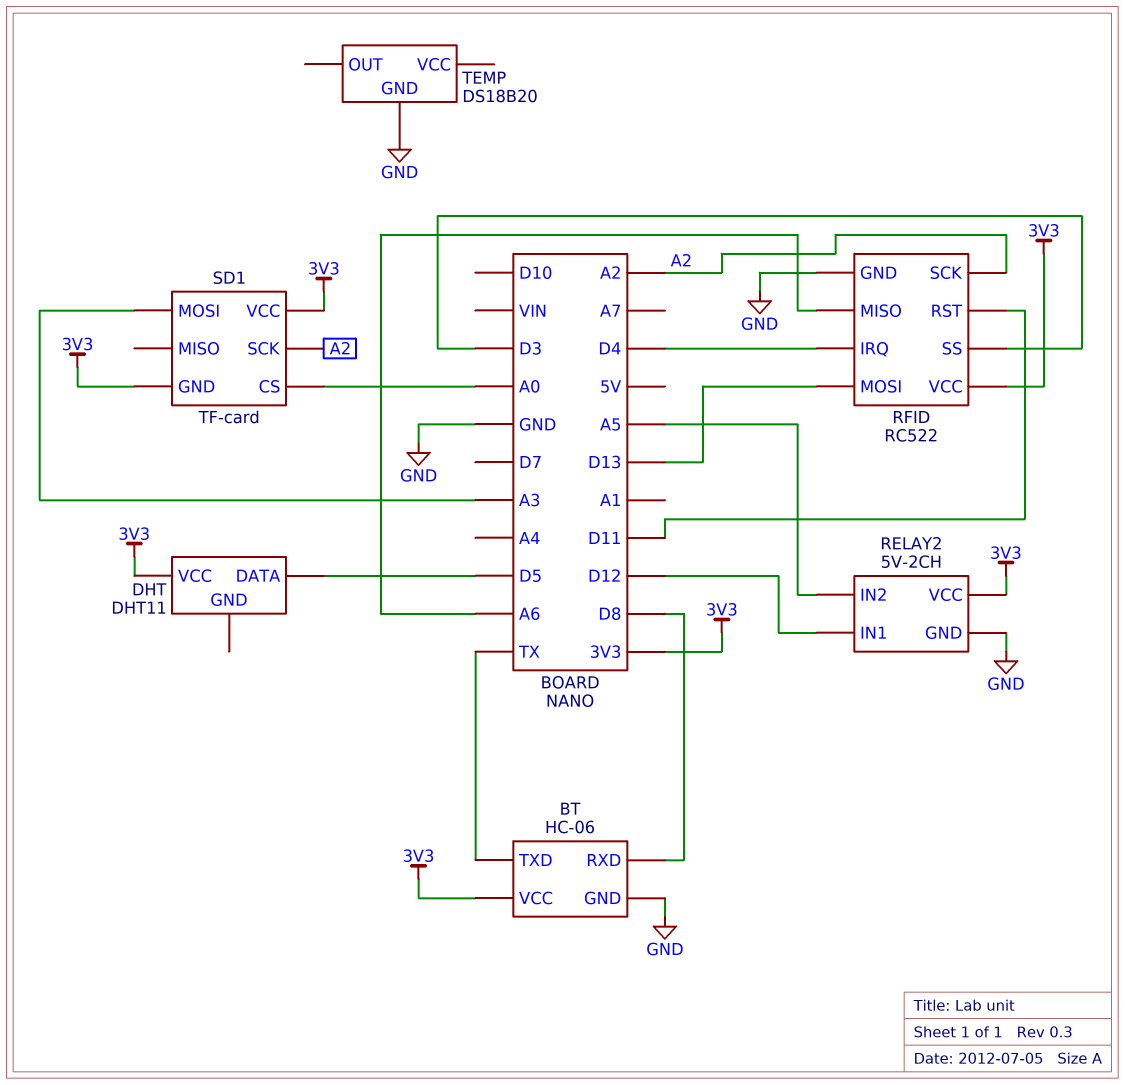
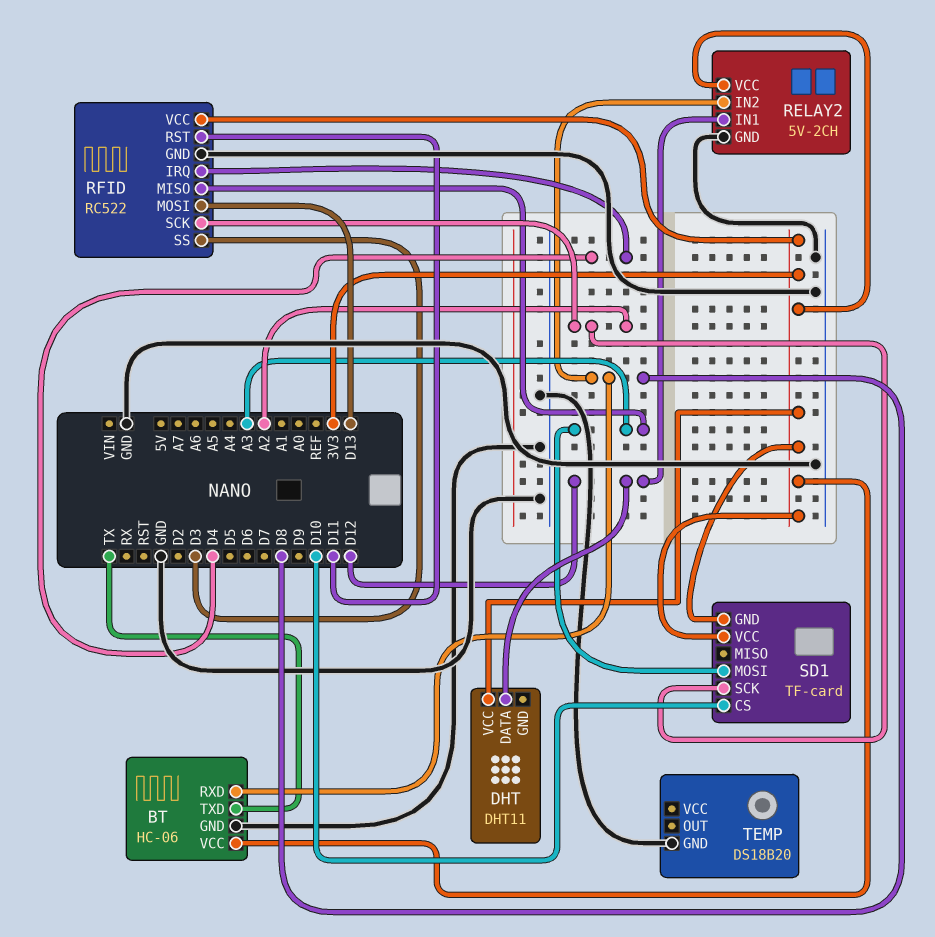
DHT pin DATA: D5 -> D12
RELAY2 pin IN2: A5 -> D8
RFID pin MISO: A6 -> A3
SD1 pin CS: A0 -> D10

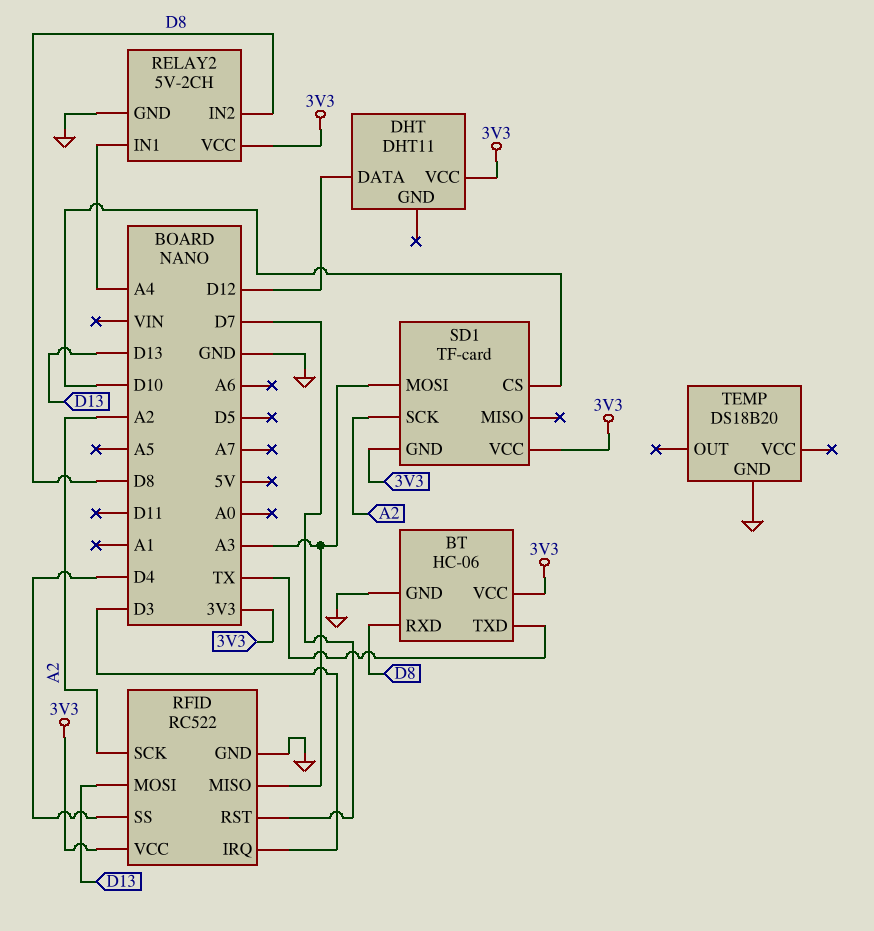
RELAY2 pin IN1: D12 -> A4
RFID pin IRQ: D4 -> D3
RFID pin RST: D11 -> D7
RFID pin SS: D3 -> D4

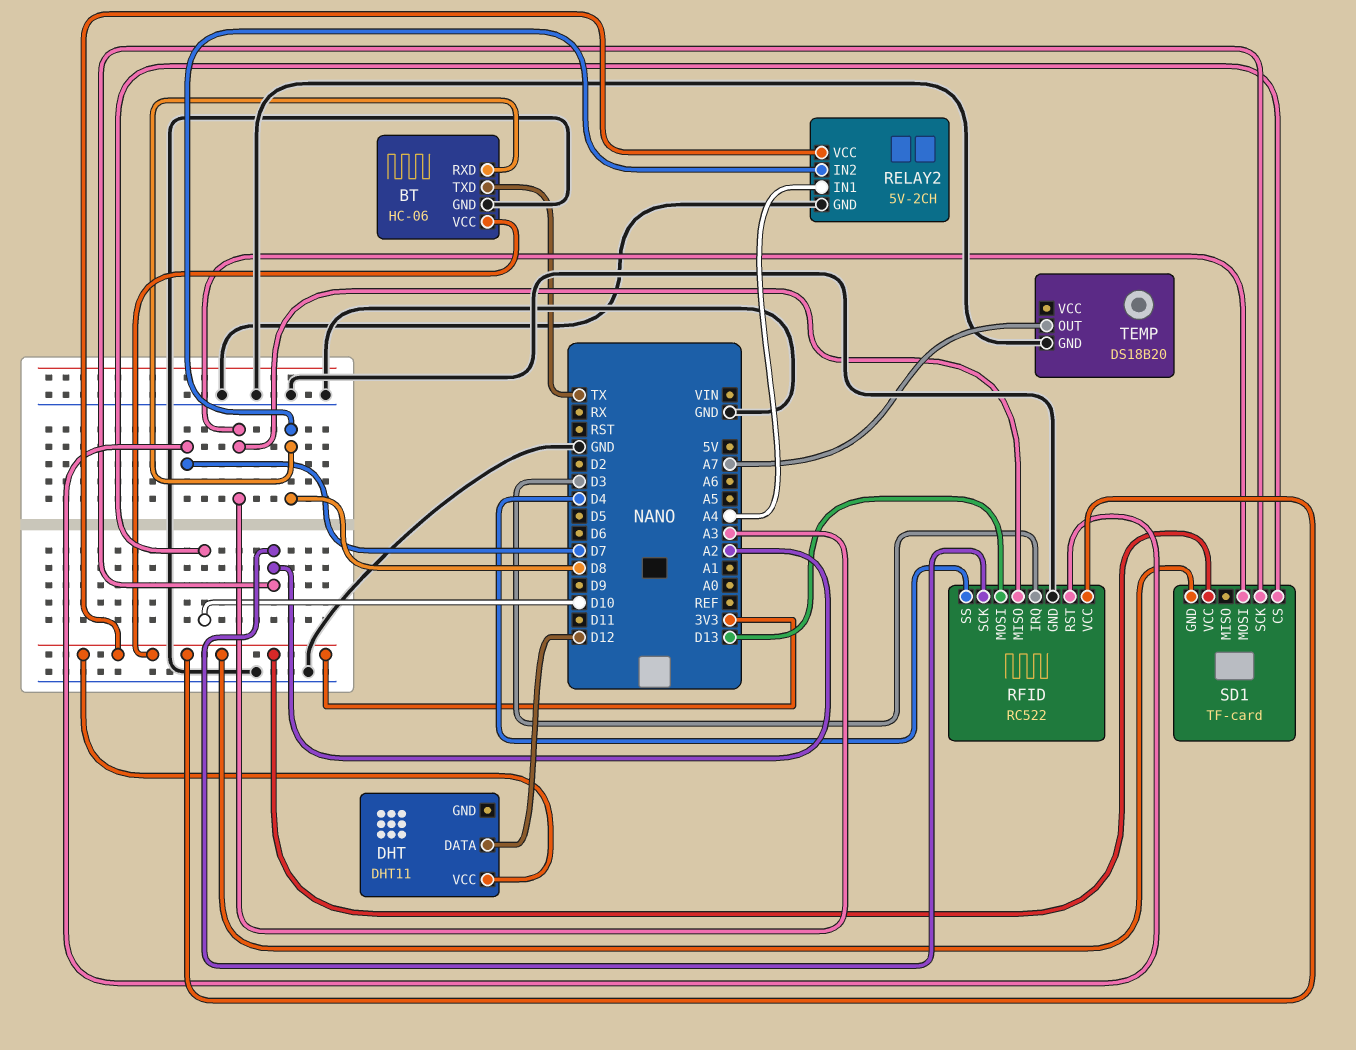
TEMP pin OUT: none -> A7

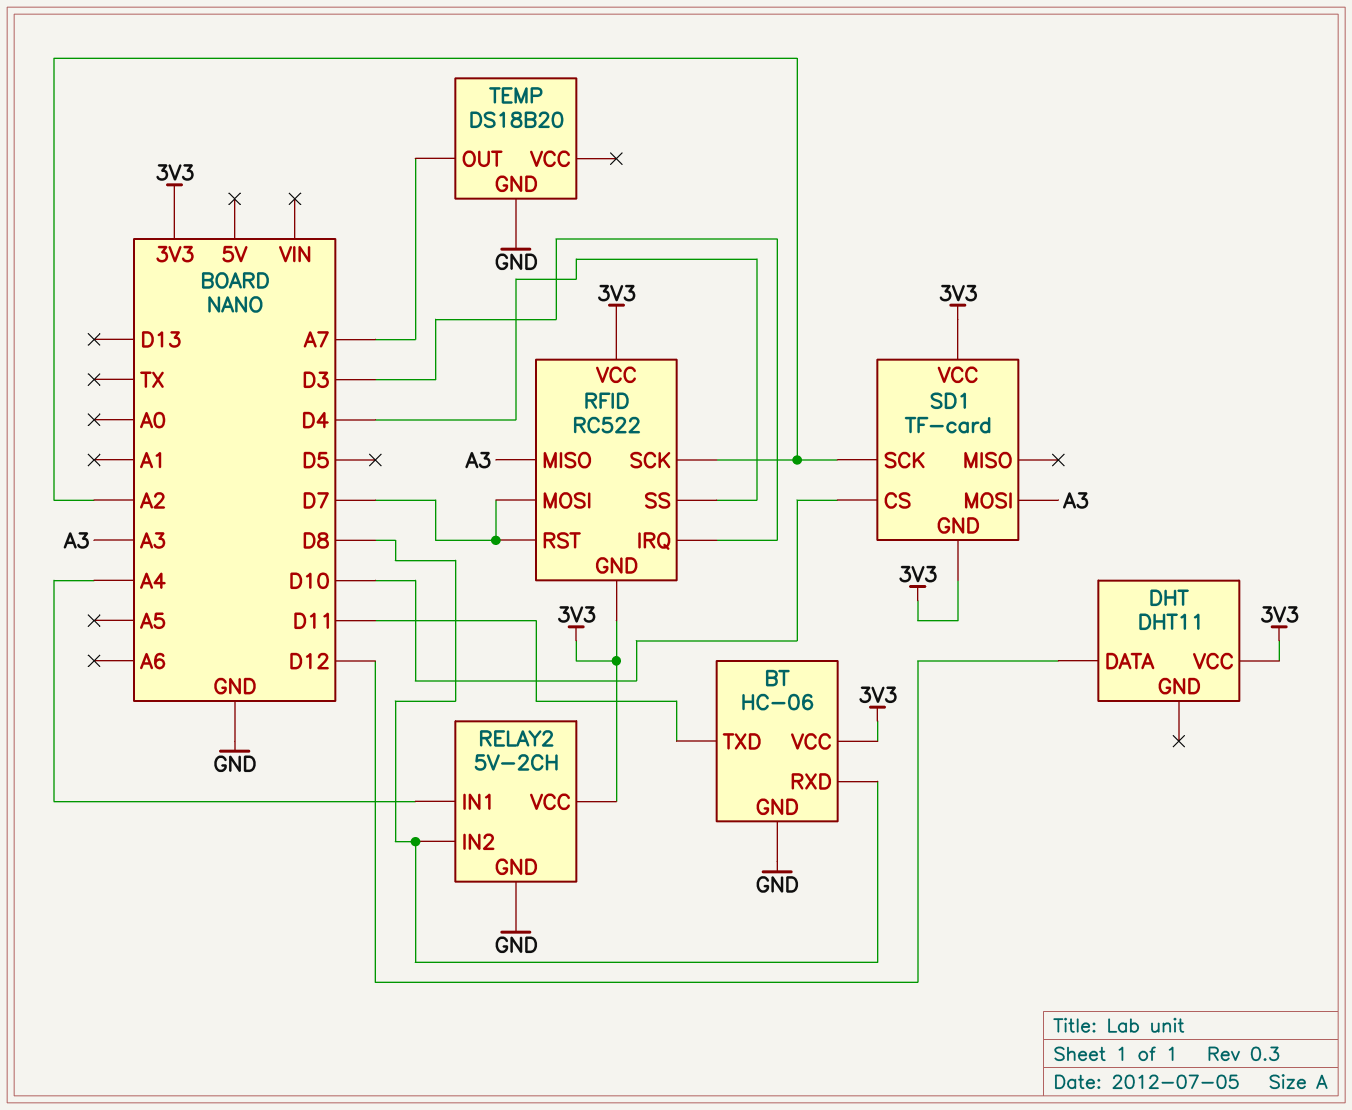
BT pin TXD: TX -> D11
RFID pin GND: GND -> 3V3
RFID pin MOSI: D13 -> D7

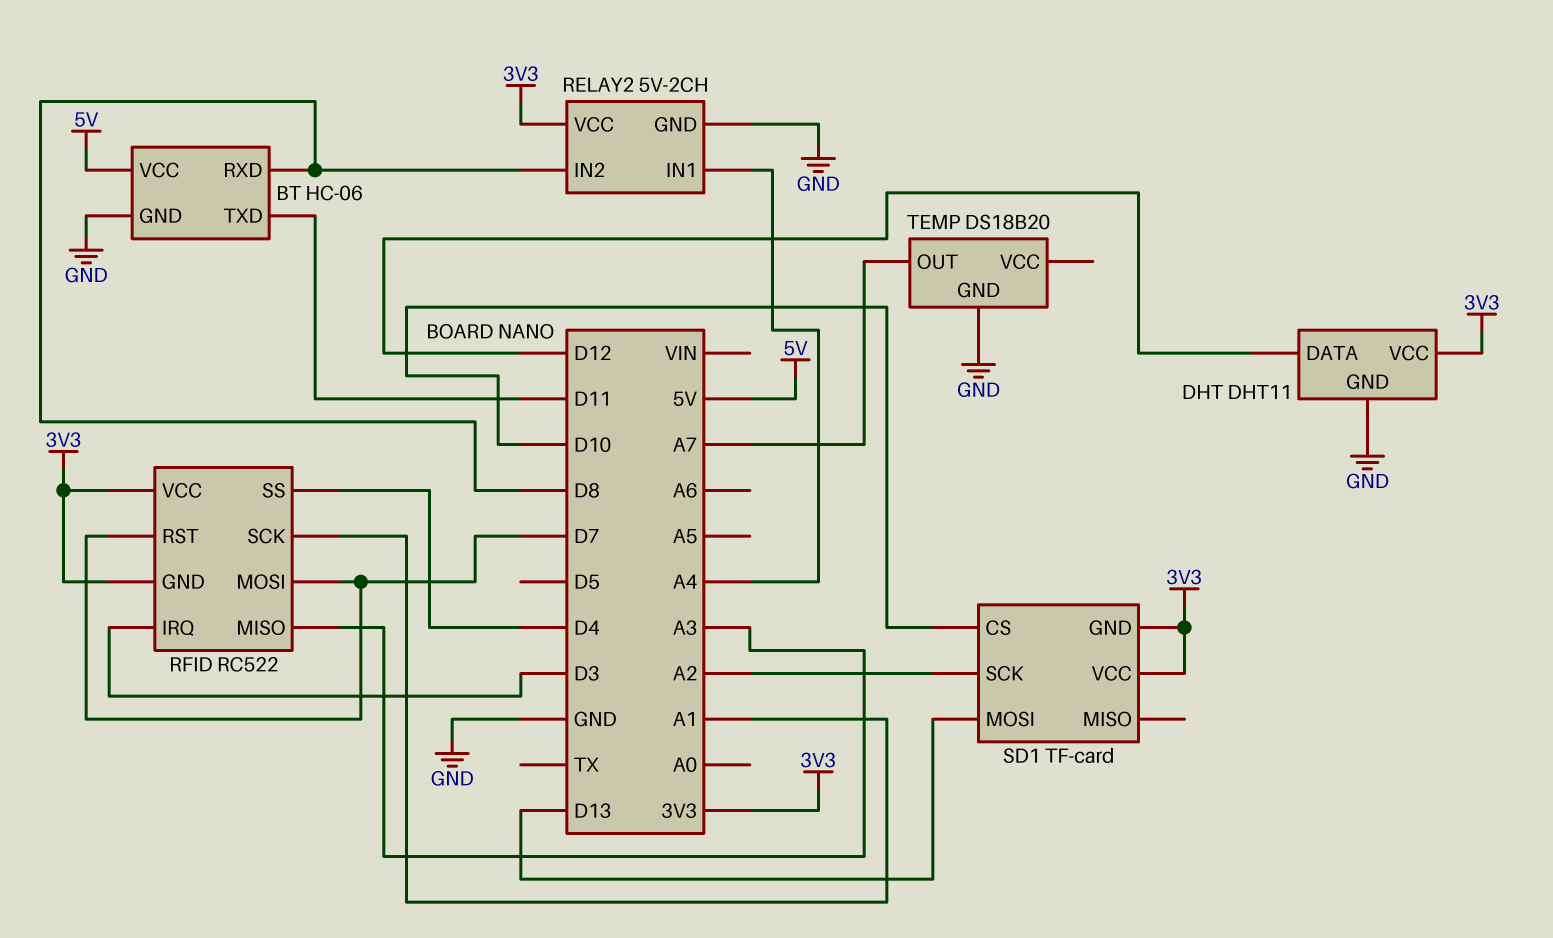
BT pin VCC: 3V3 -> 5V
DHT pin GND: none -> GND
RFID pin SCK: A2 -> A1
SD1 pin MOSI: A3 -> D13

